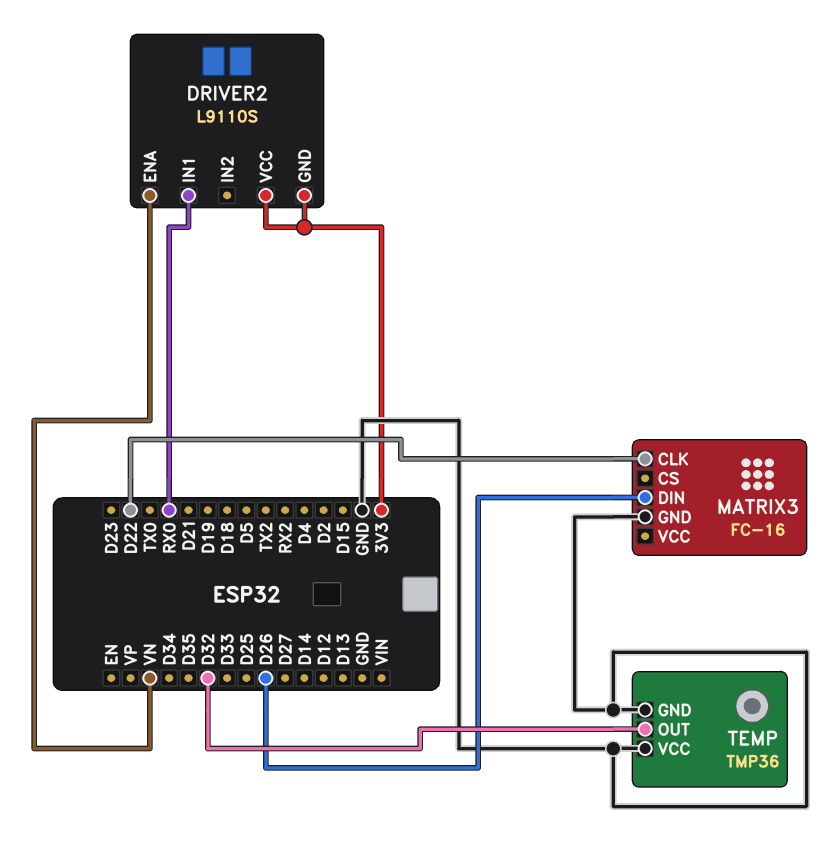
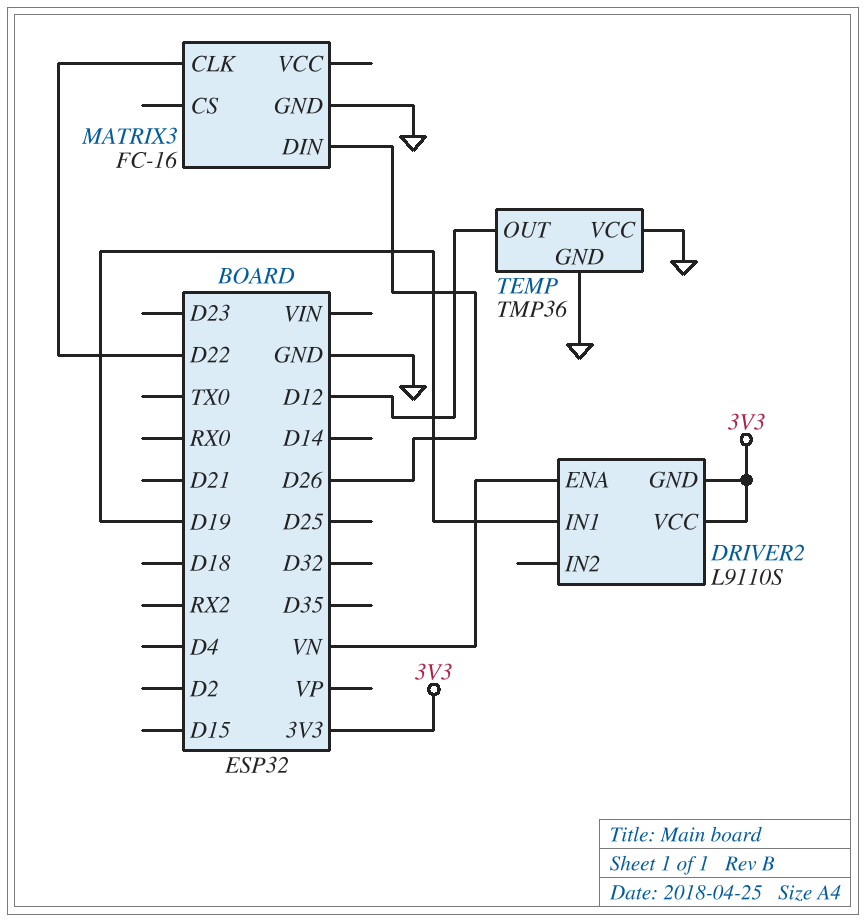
DRIVER2 pin IN1: RX0 -> D19
TEMP pin OUT: D32 -> D12

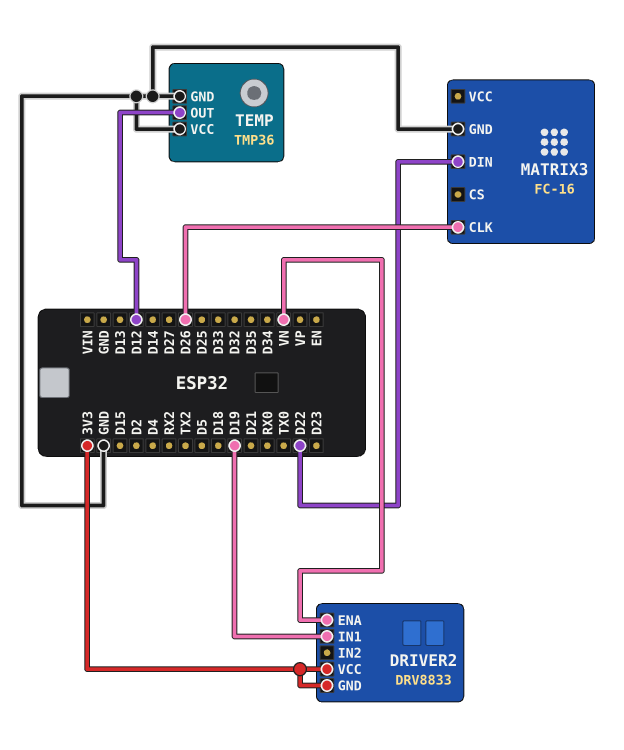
DRIVER2: L9110S -> DRV8833
MATRIX3 pin CLK: D22 -> D26
MATRIX3 pin DIN: D26 -> D22

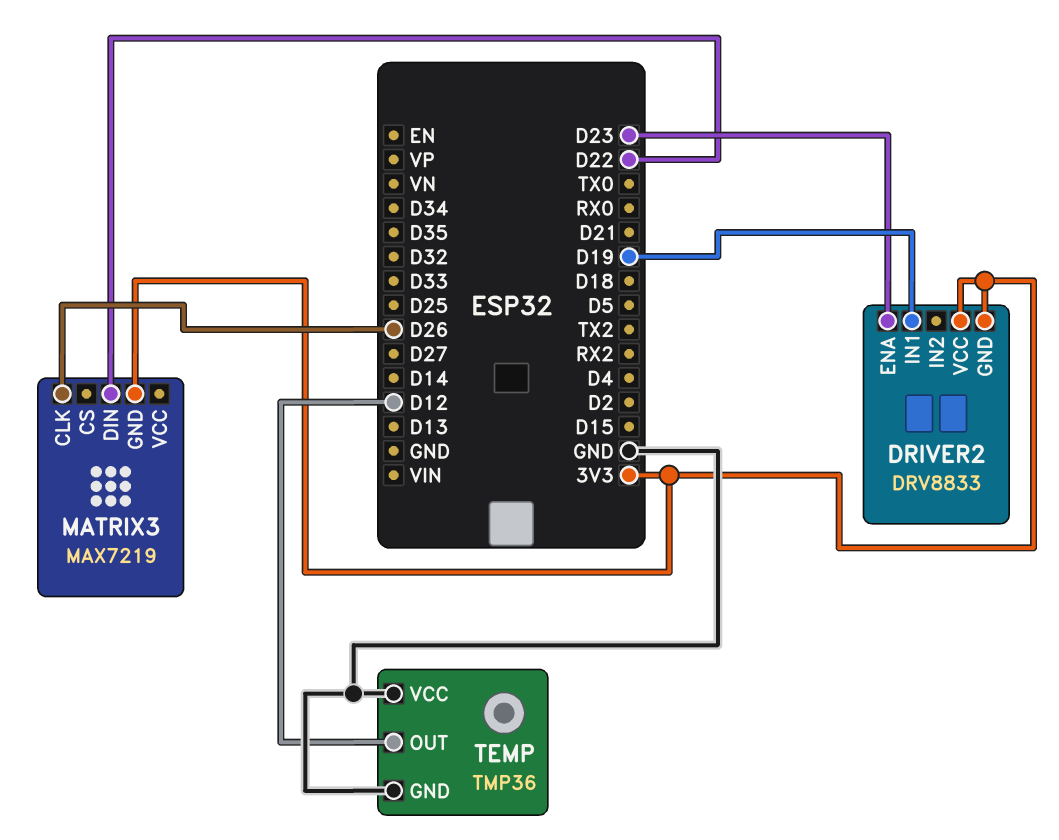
DRIVER2 pin ENA: VN -> D23
MATRIX3: FC-16 -> MAX7219
MATRIX3 pin GND: GND -> 3V3

